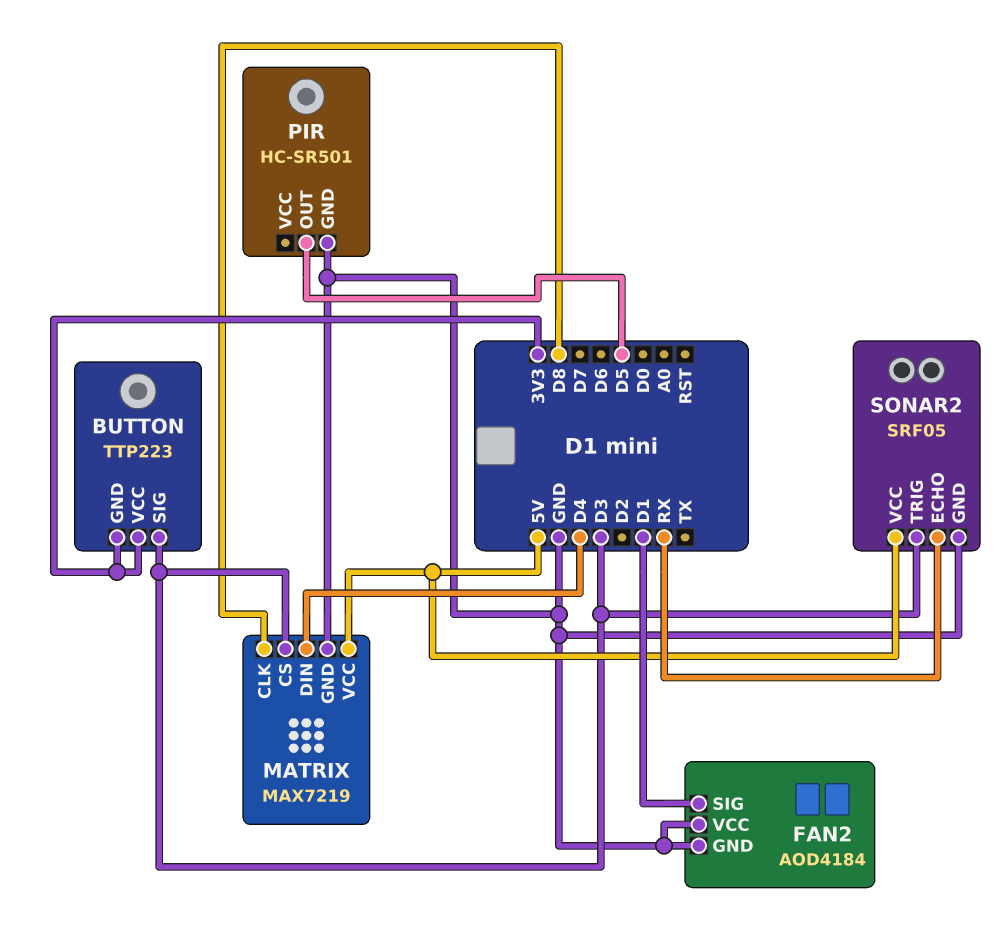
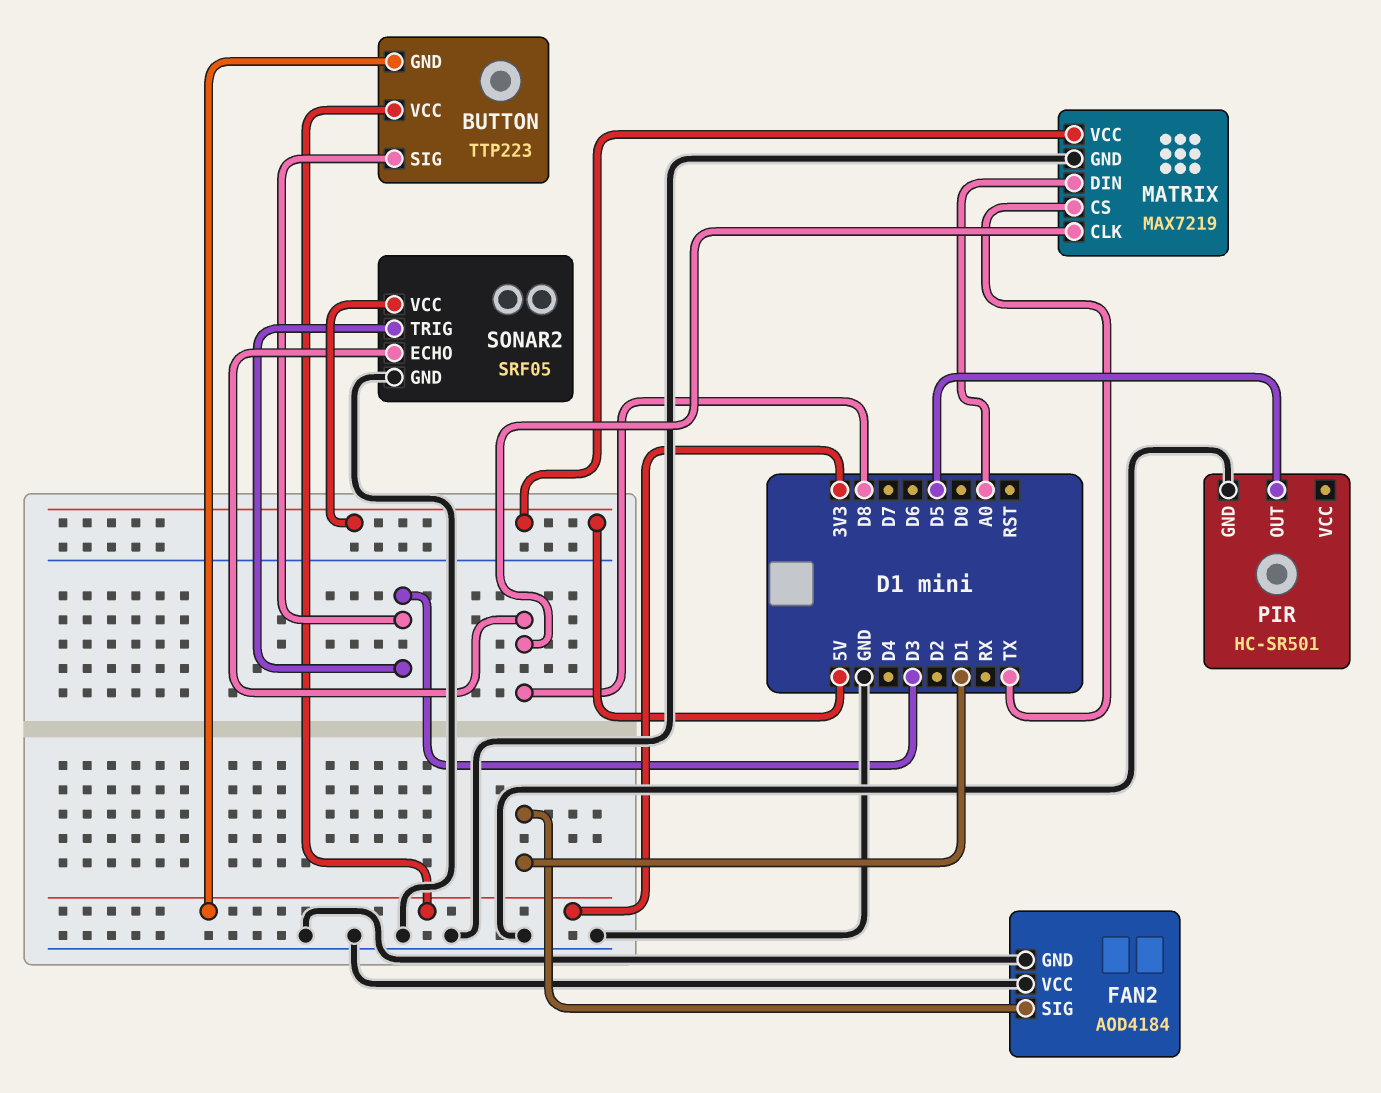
MATRIX pin CS: D3 -> TX
MATRIX pin DIN: D4 -> A0
SONAR2 pin ECHO: RX -> D8

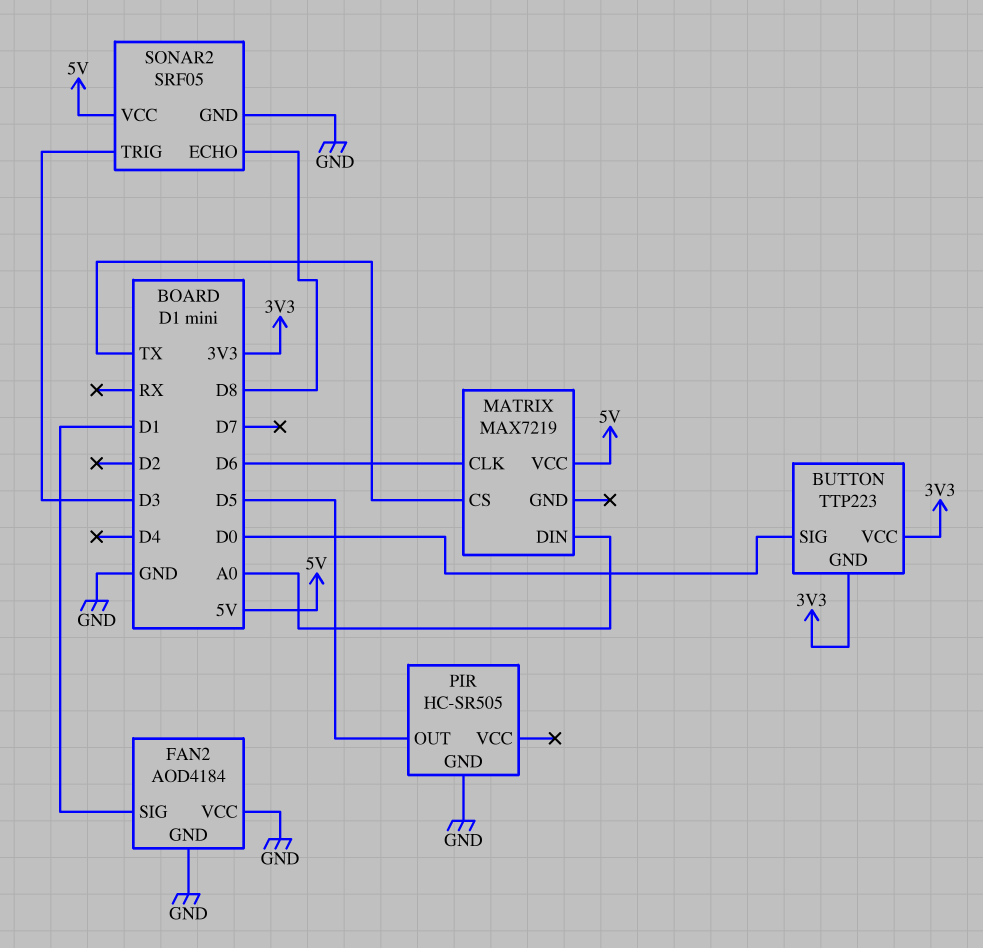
BUTTON pin SIG: D3 -> D0
MATRIX pin CLK: D8 -> D6
MATRIX pin GND: GND -> none
PIR: HC-SR501 -> HC-SR505

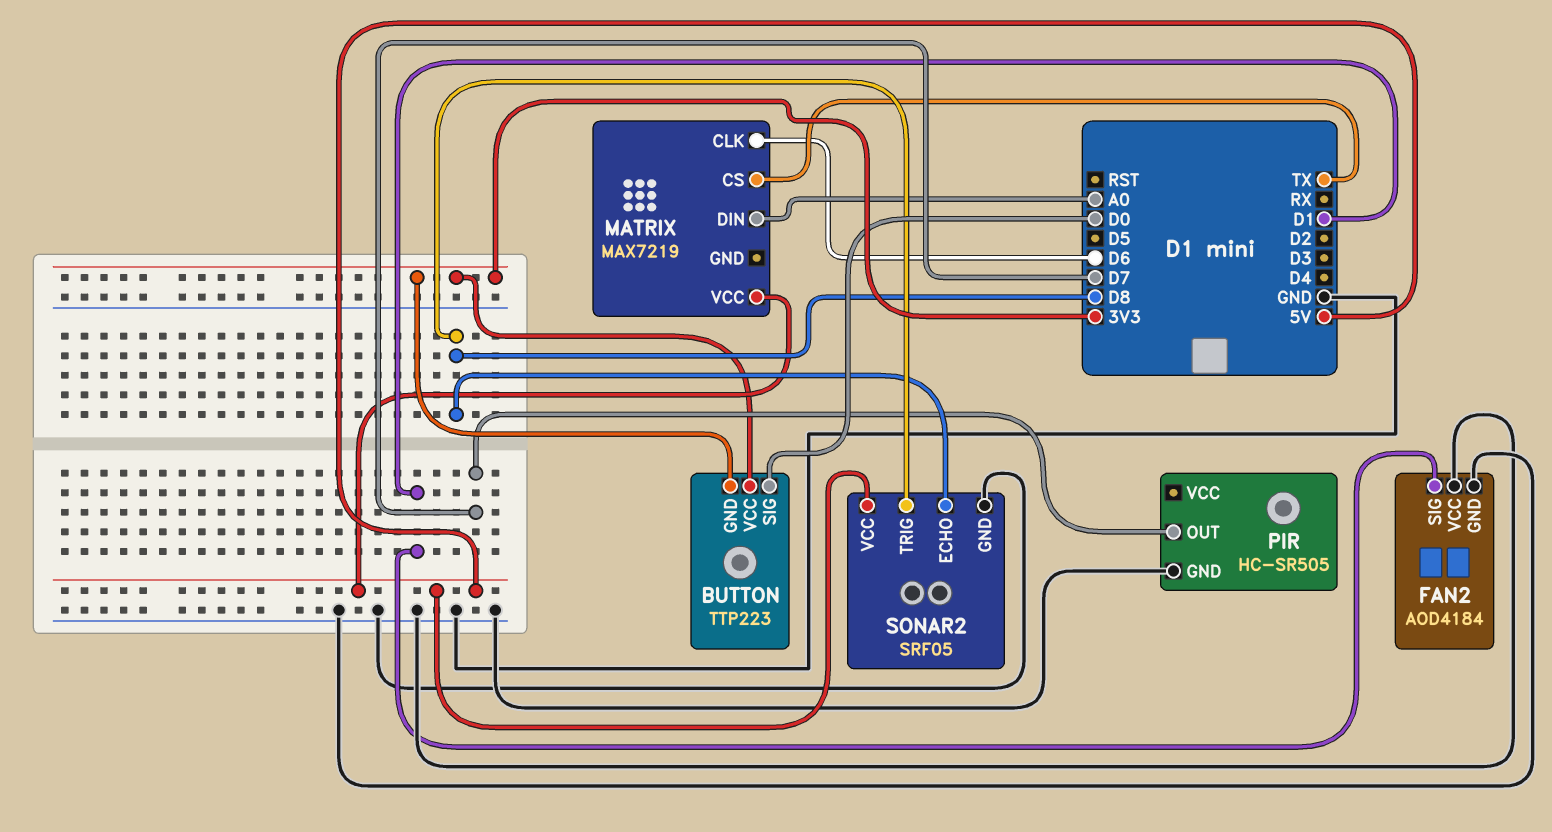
PIR pin OUT: D5 -> D7
SONAR2 pin TRIG: D3 -> D8

